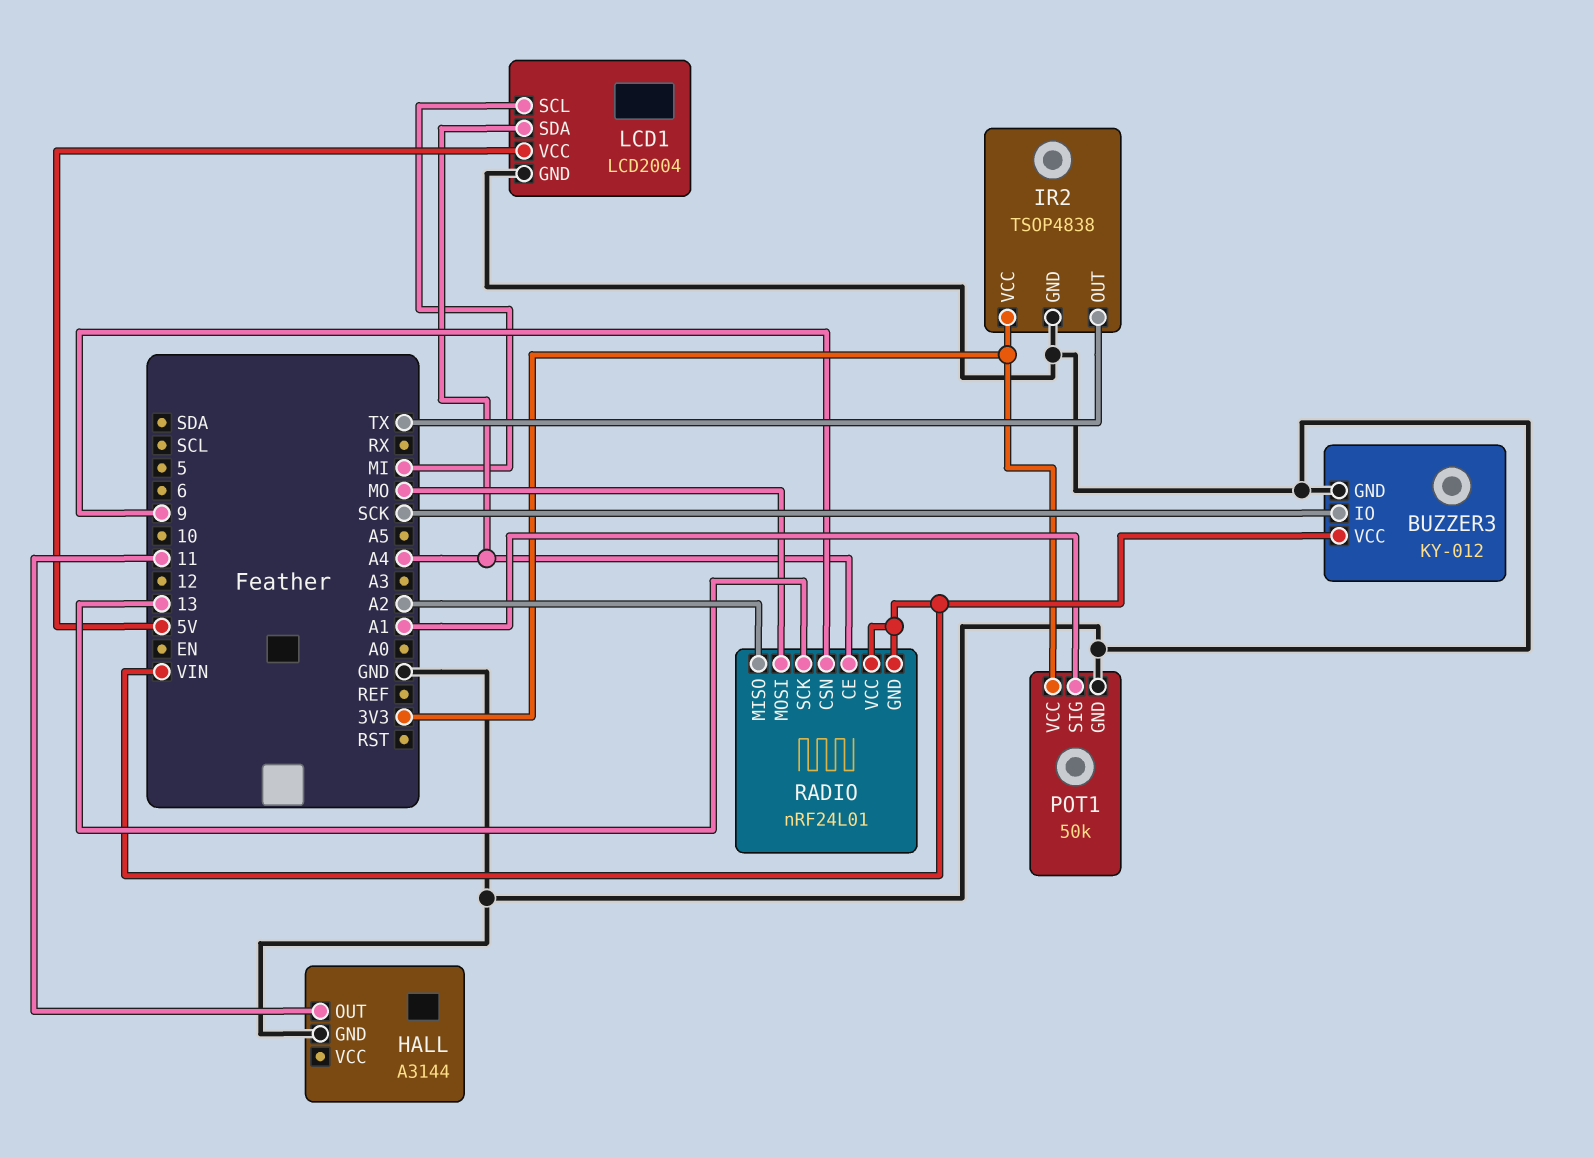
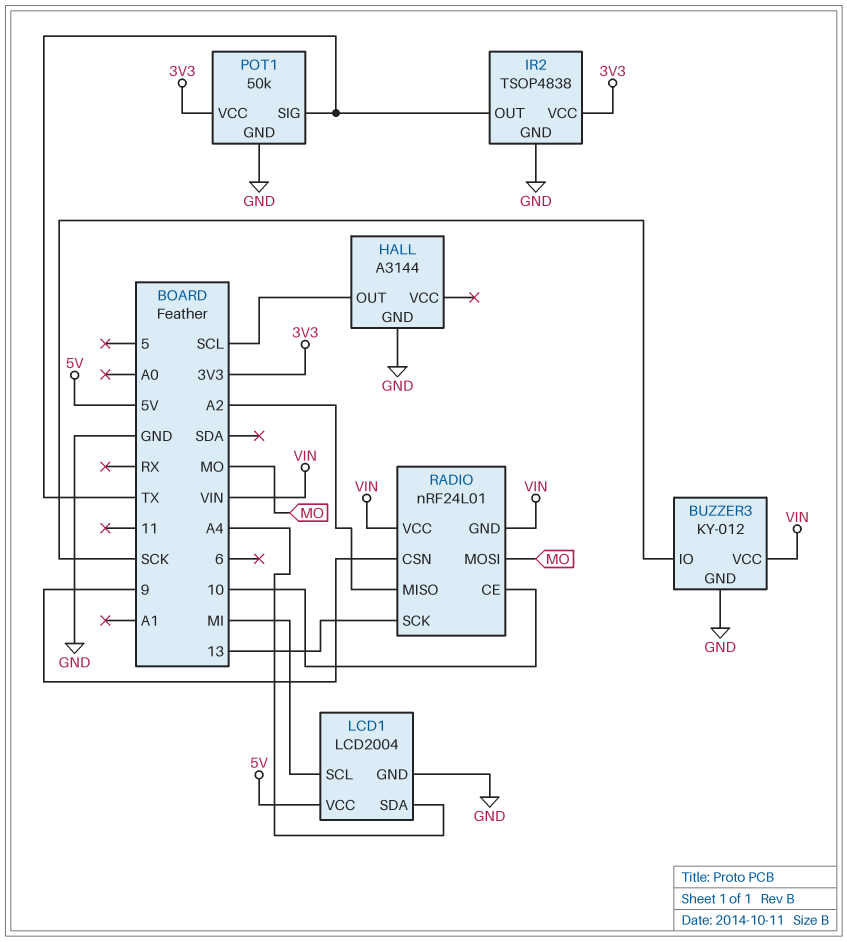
HALL pin OUT: 11 -> SCL
POT1 pin SIG: A1 -> TX
RADIO pin CE: A4 -> 10

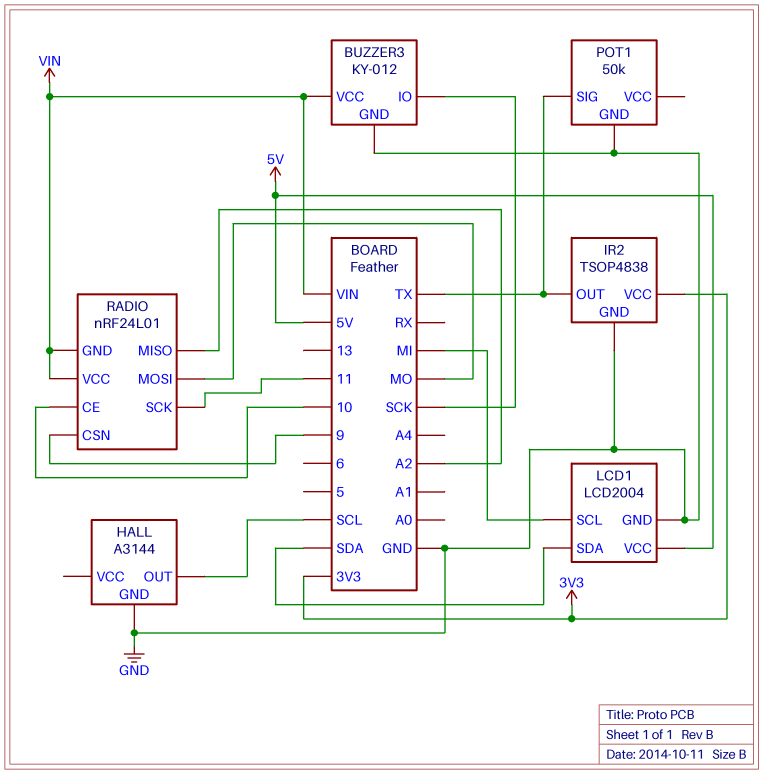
LCD1 pin SDA: A4 -> SDA
POT1 pin VCC: 3V3 -> none
RADIO pin SCK: 13 -> 11

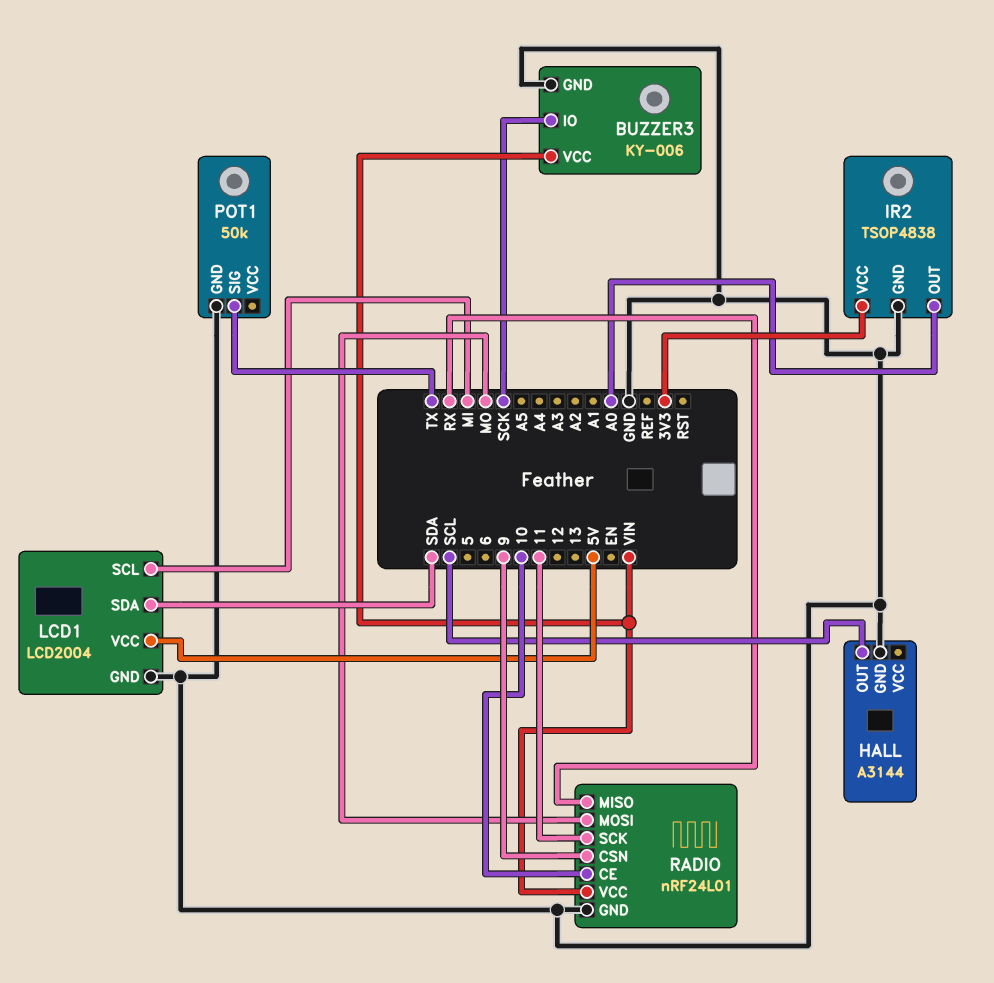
BUZZER3: KY-012 -> KY-006
IR2 pin OUT: TX -> A0
RADIO pin GND: VIN -> GND
RADIO pin MISO: A2 -> RX

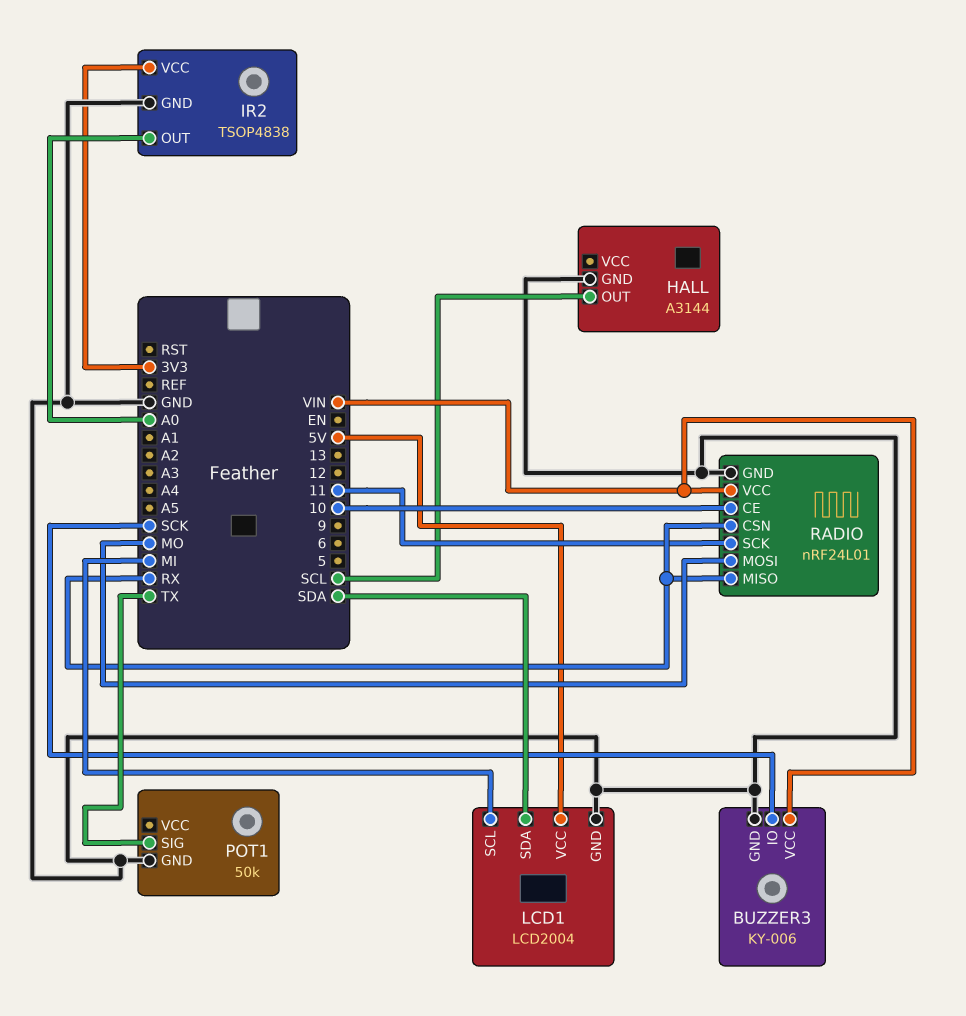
RADIO pin CSN: 9 -> RX

